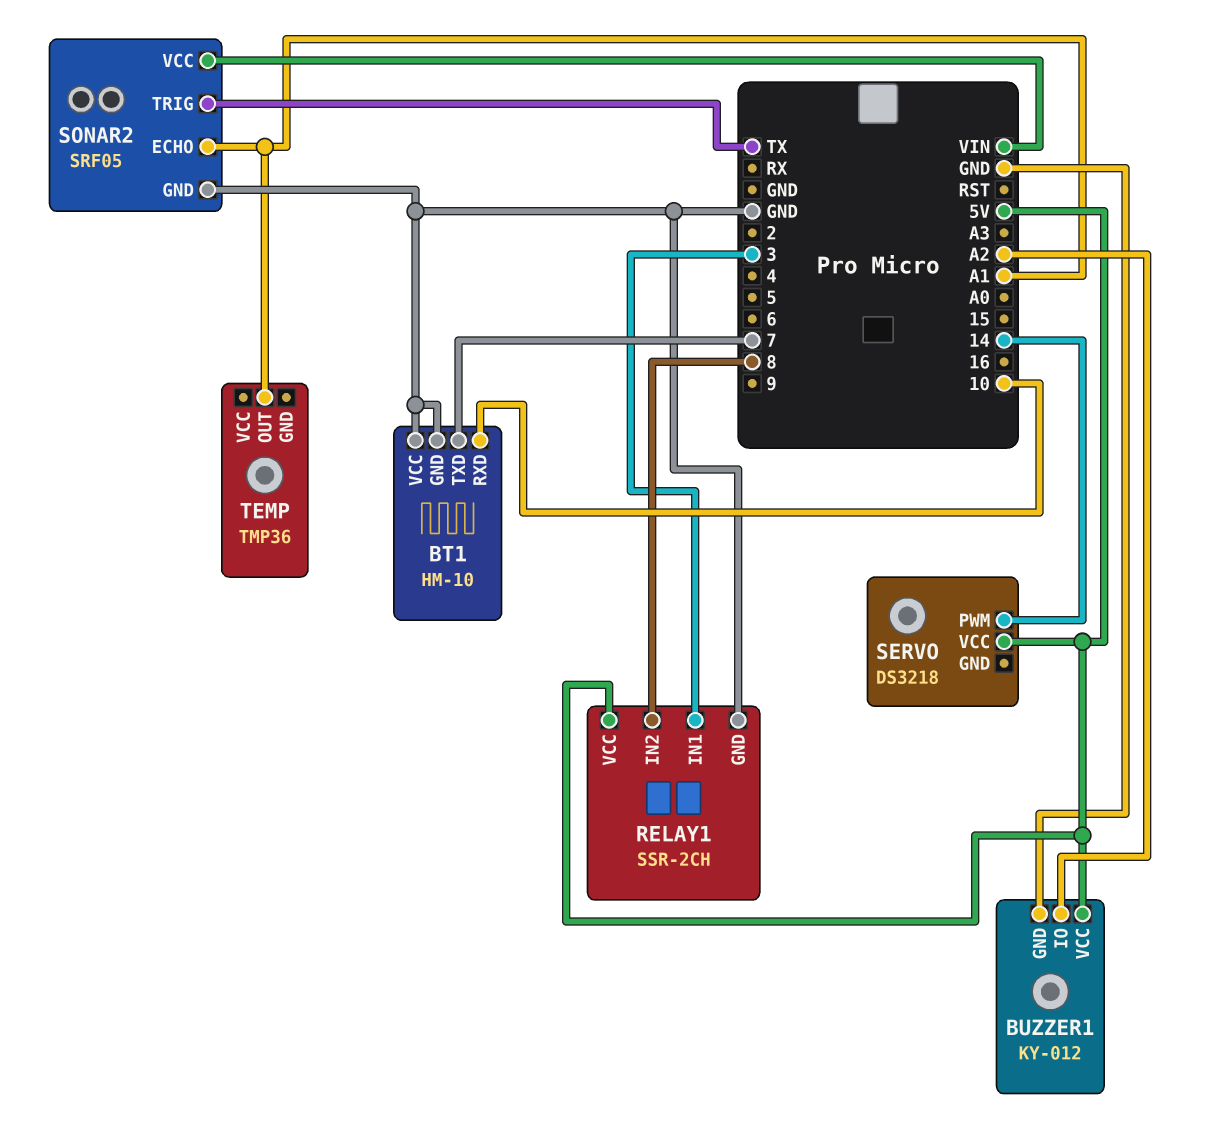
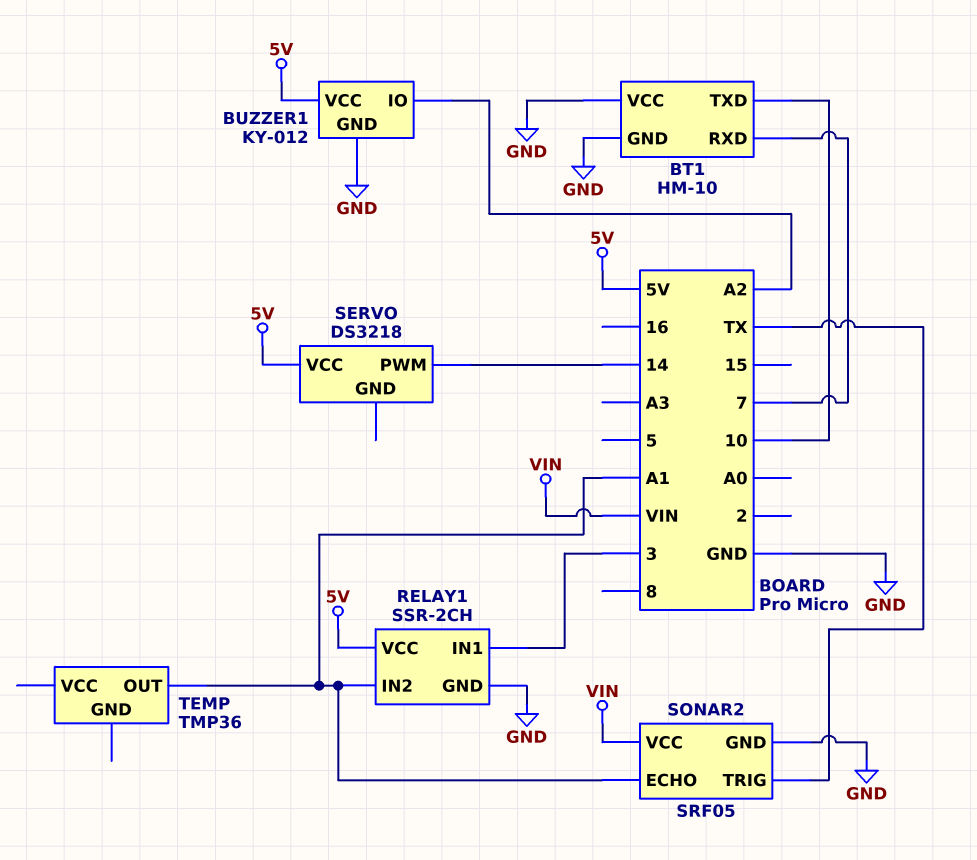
BT1 pin RXD: 10 -> 7
BT1 pin TXD: 7 -> 10
RELAY1 pin IN2: 8 -> A1

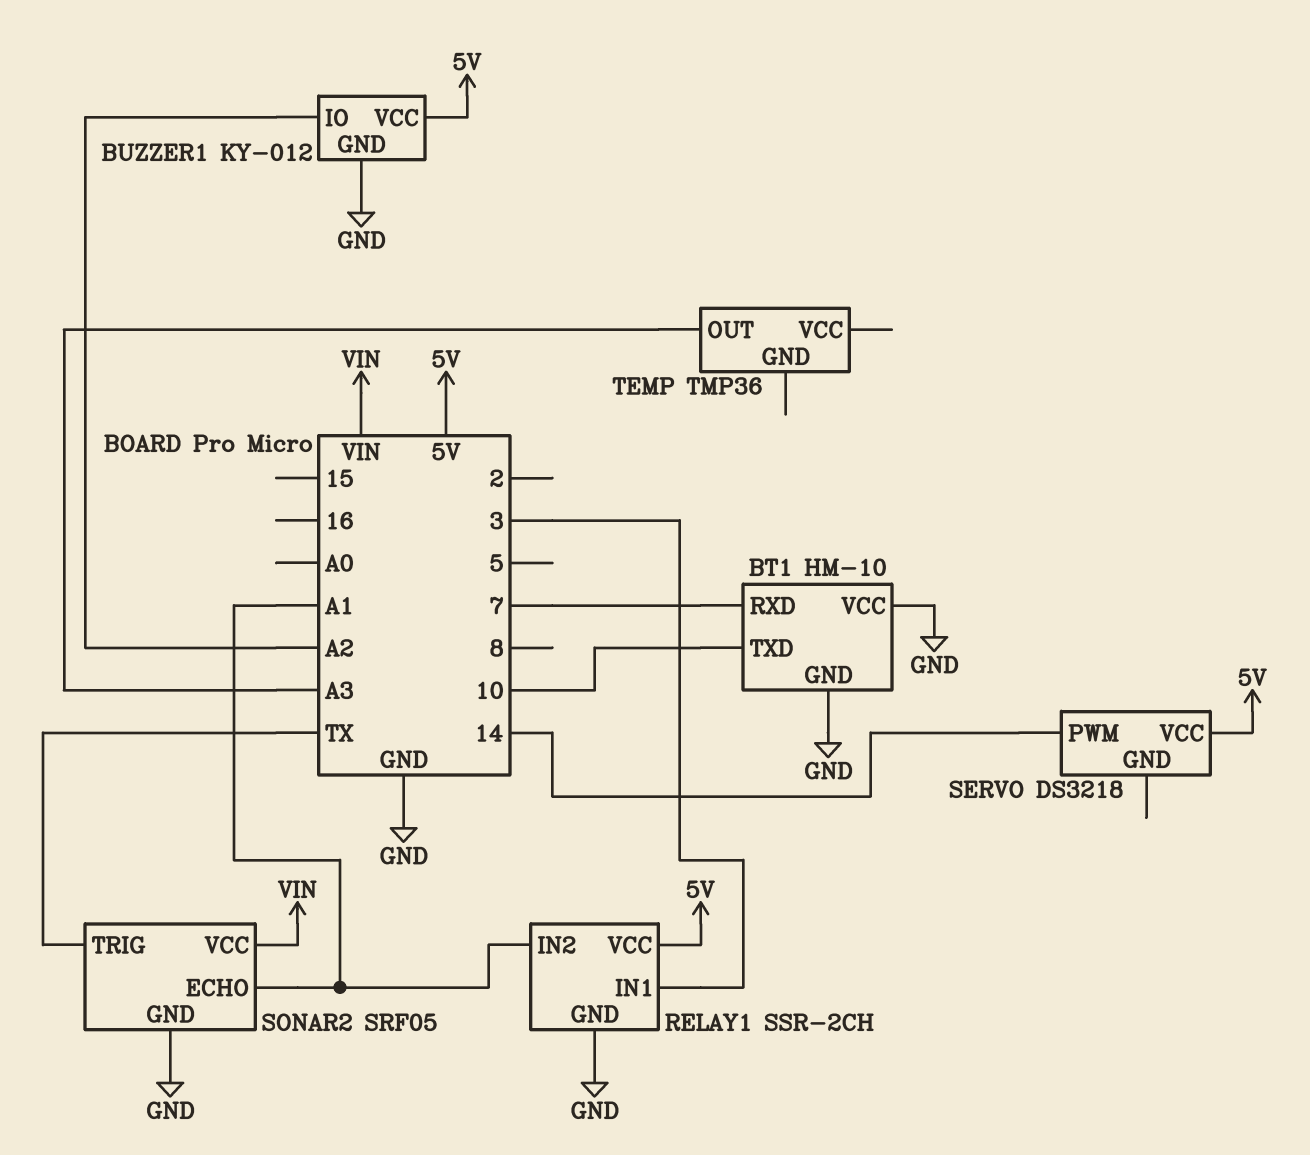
TEMP pin OUT: A1 -> A3

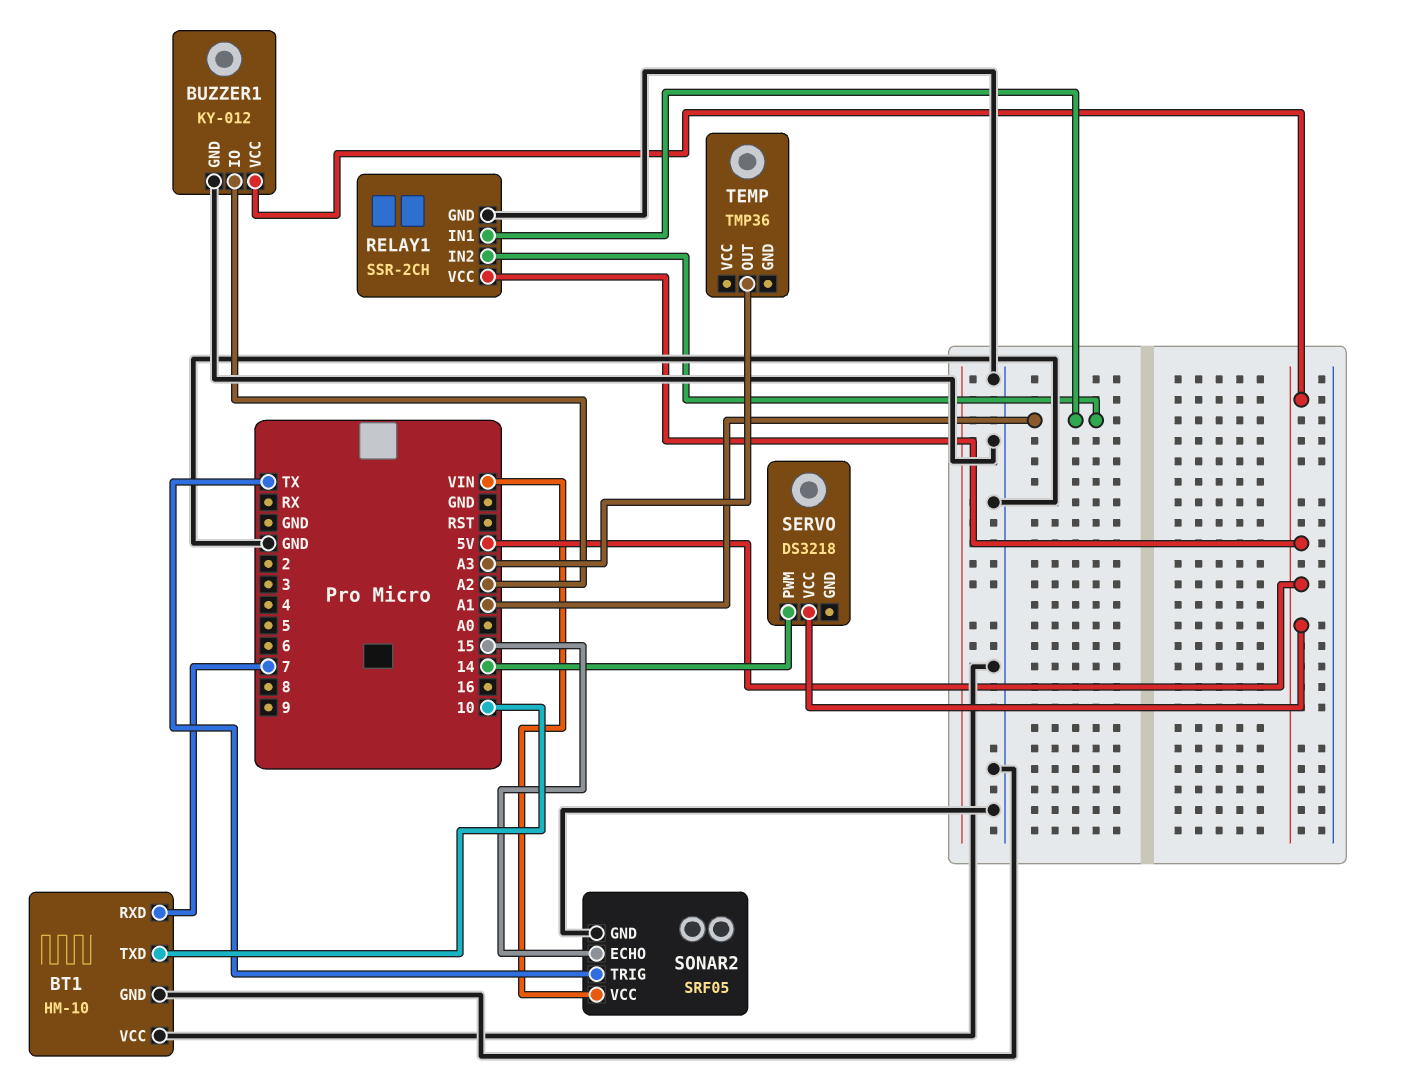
RELAY1 pin IN1: 3 -> A1
SONAR2 pin ECHO: A1 -> 15

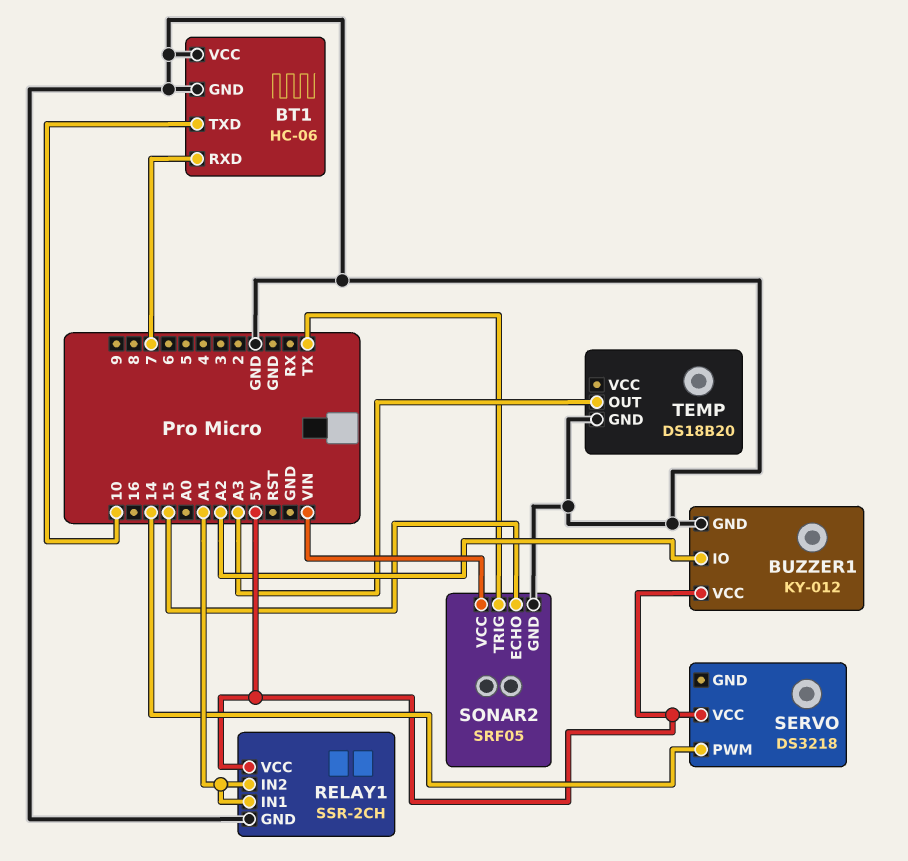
BT1: HM-10 -> HC-06
TEMP: TMP36 -> DS18B20
TEMP pin GND: none -> GND

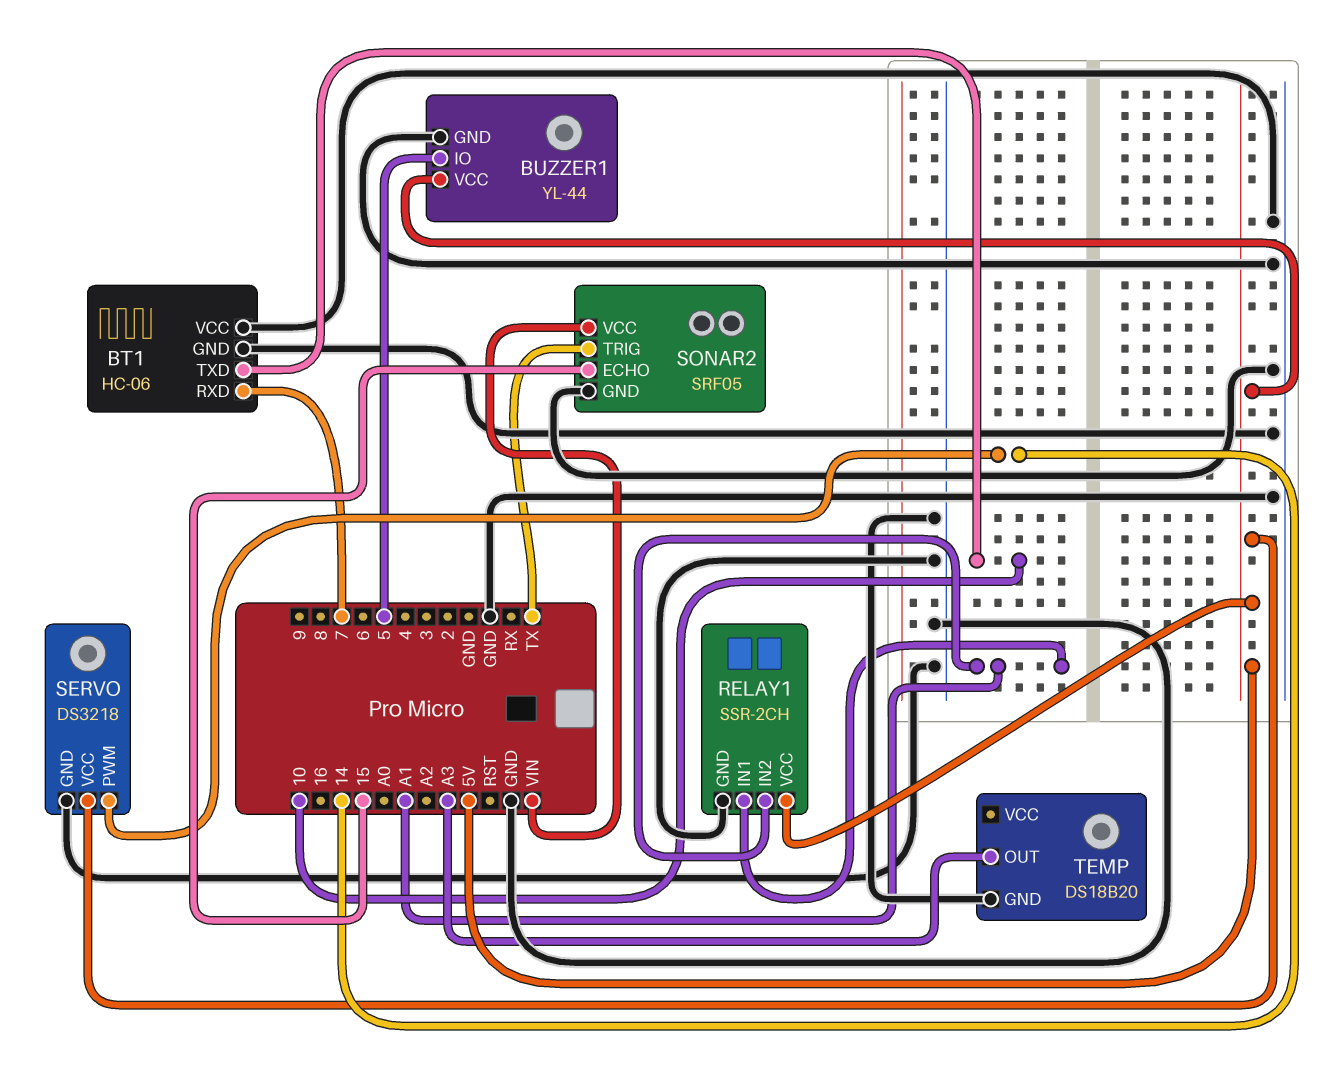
BUZZER1: KY-012 -> YL-44
BUZZER1 pin IO: A2 -> 5
SERVO pin GND: none -> GND

